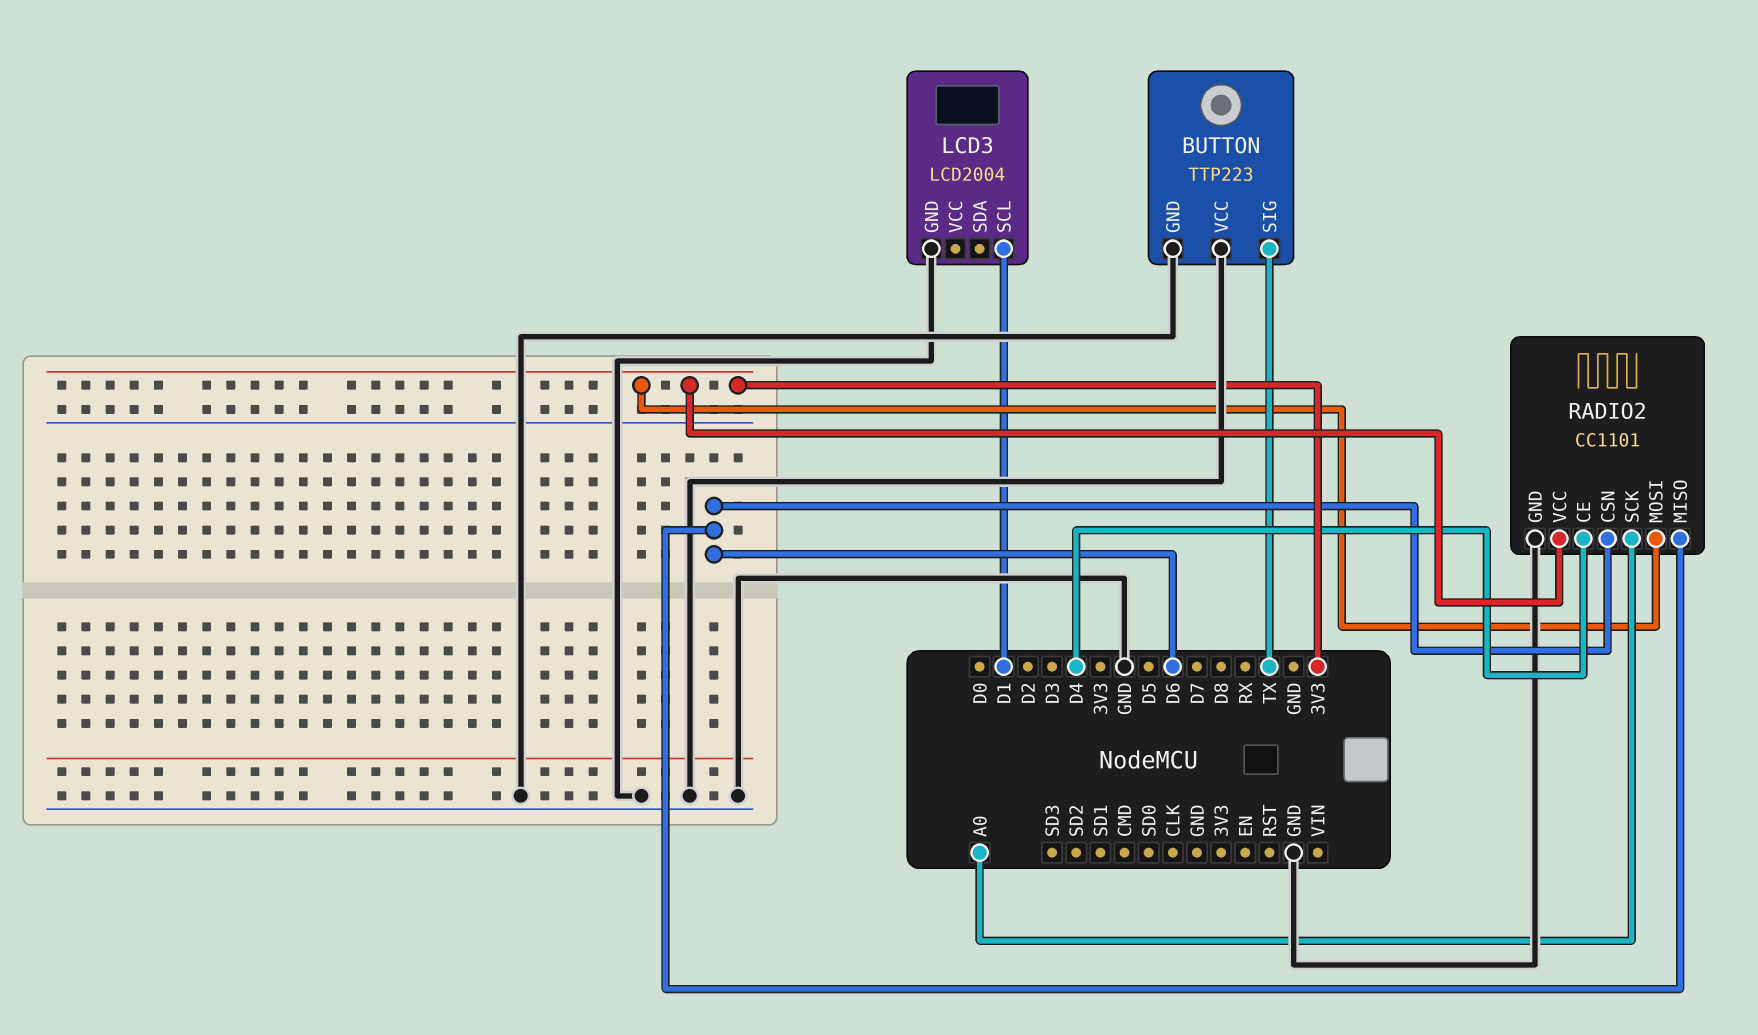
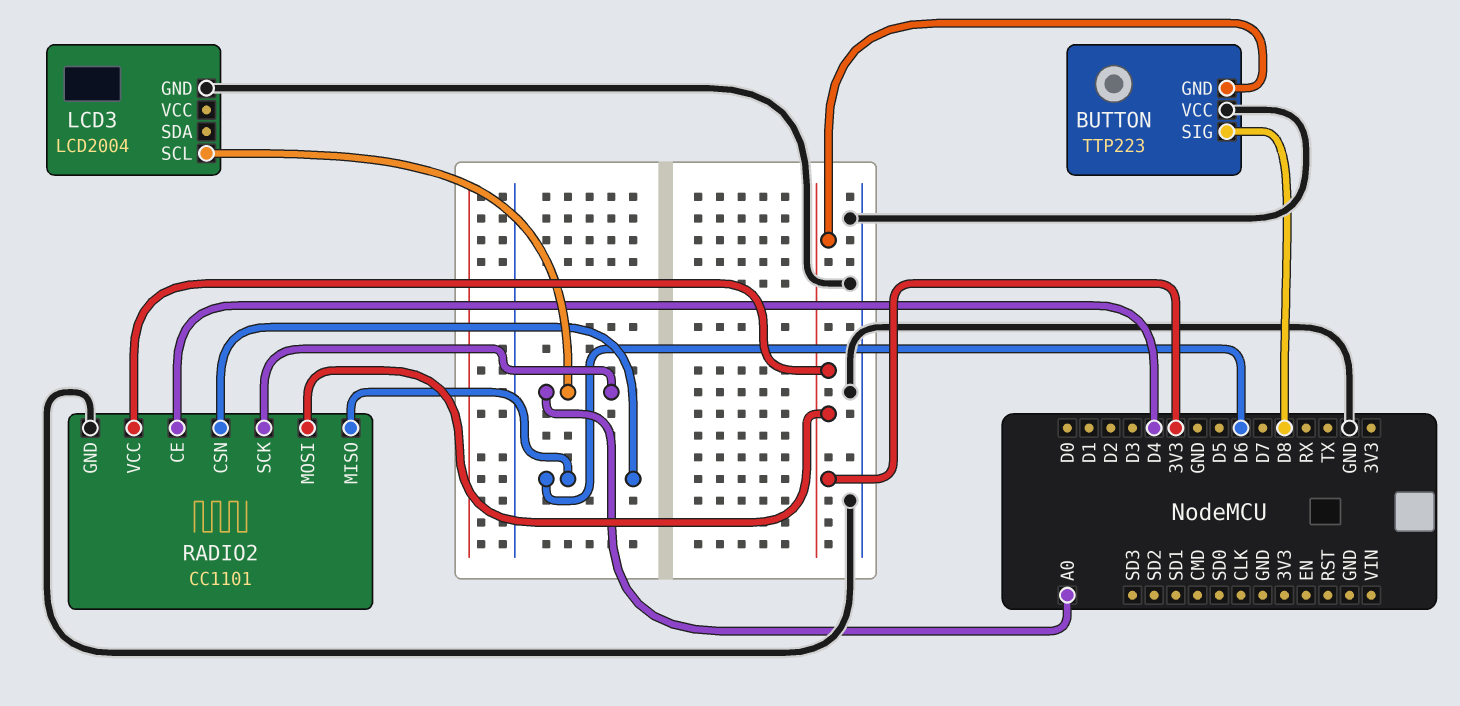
BUTTON pin GND: GND -> 3V3
BUTTON pin SIG: TX -> D8
LCD3 pin SCL: D1 -> A0

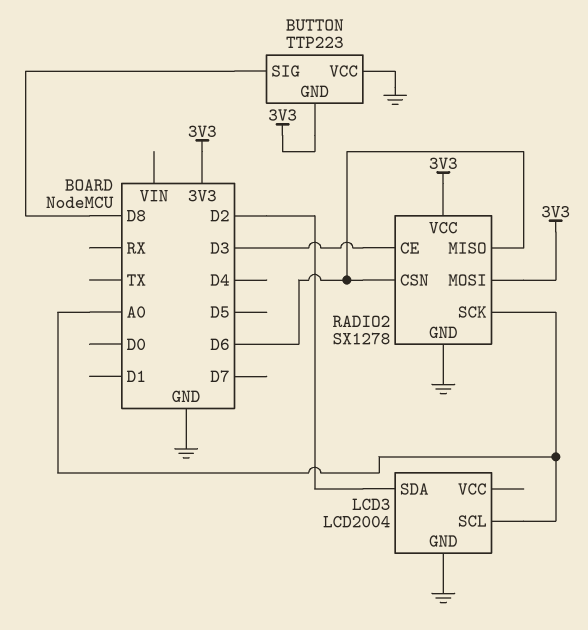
LCD3 pin SDA: none -> D2
RADIO2: CC1101 -> SX1278
RADIO2 pin CE: D4 -> D3

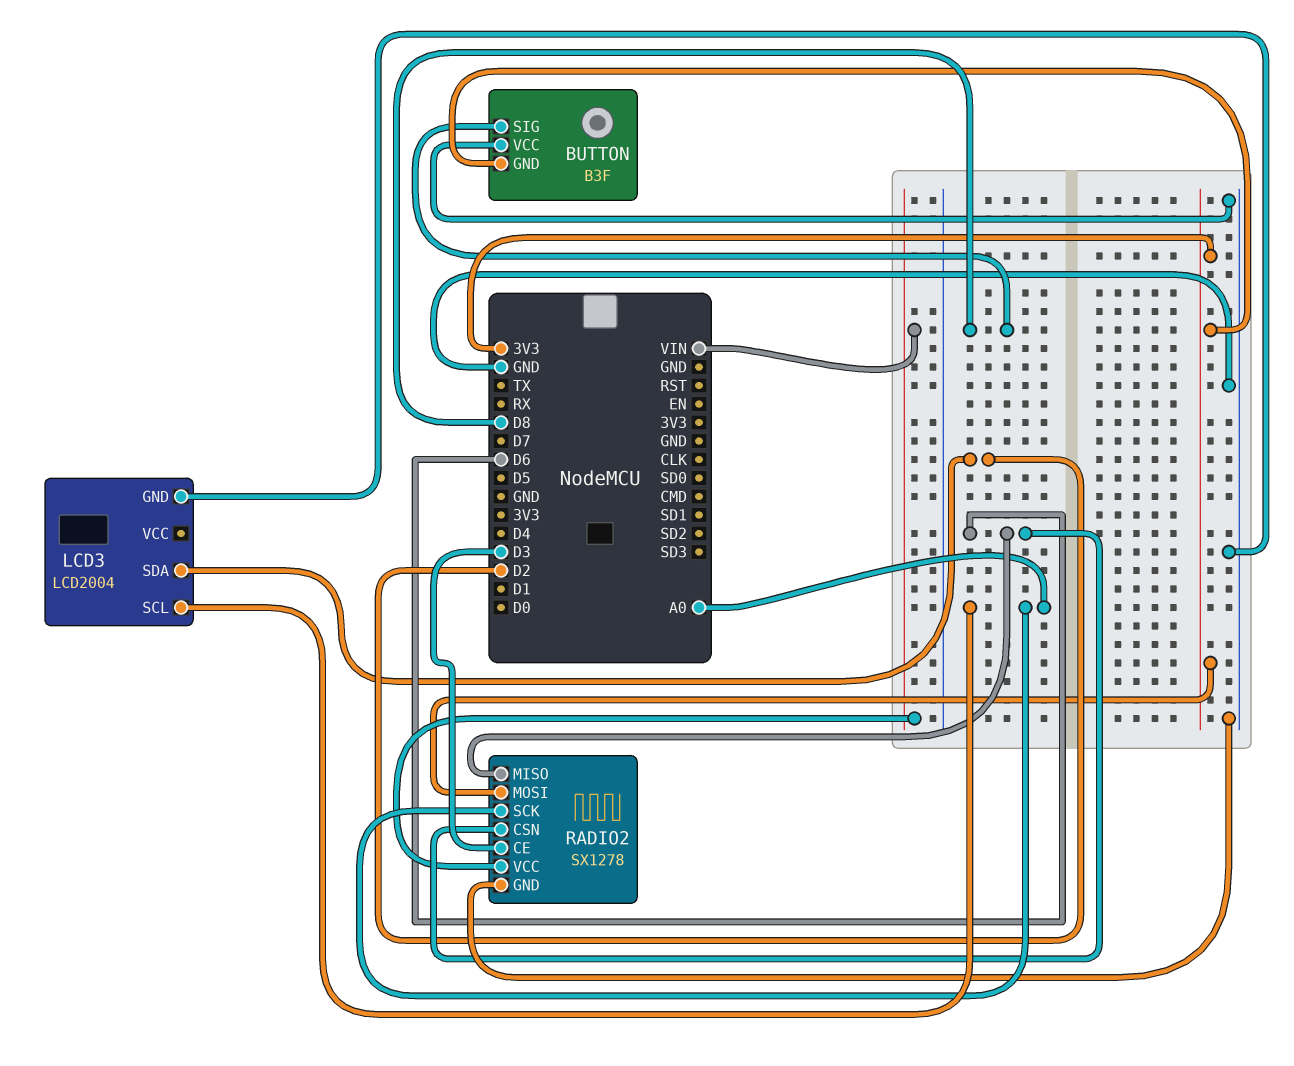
BUTTON: TTP223 -> B3F
RADIO2 pin VCC: 3V3 -> VIN

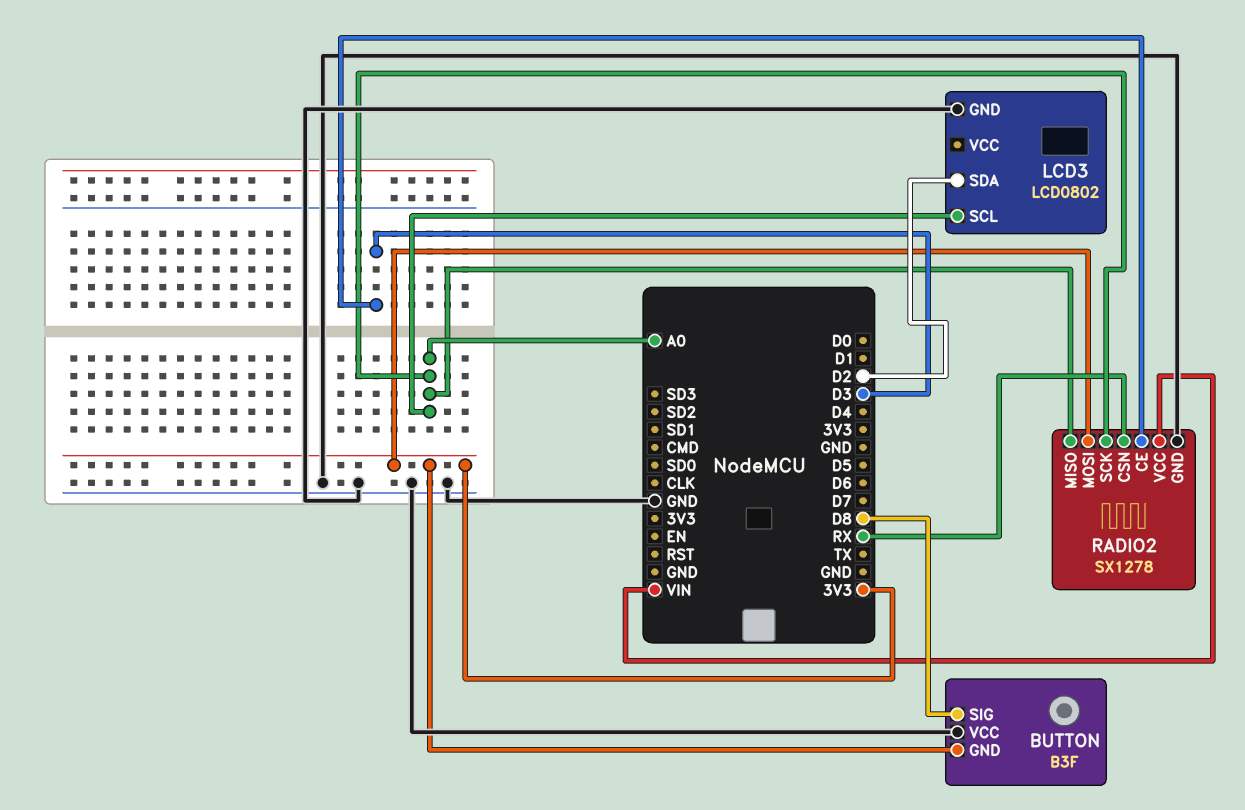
LCD3: LCD2004 -> LCD0802
RADIO2 pin CSN: D6 -> RX
RADIO2 pin MISO: D6 -> A0

